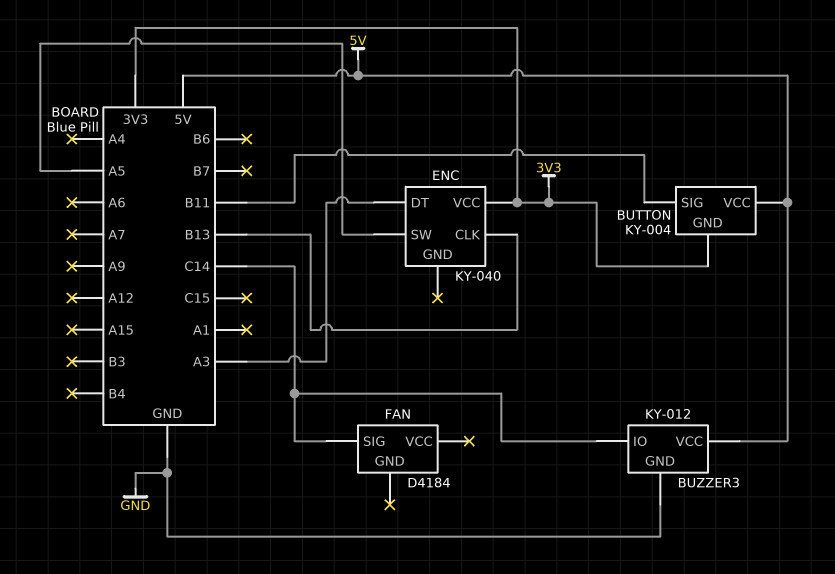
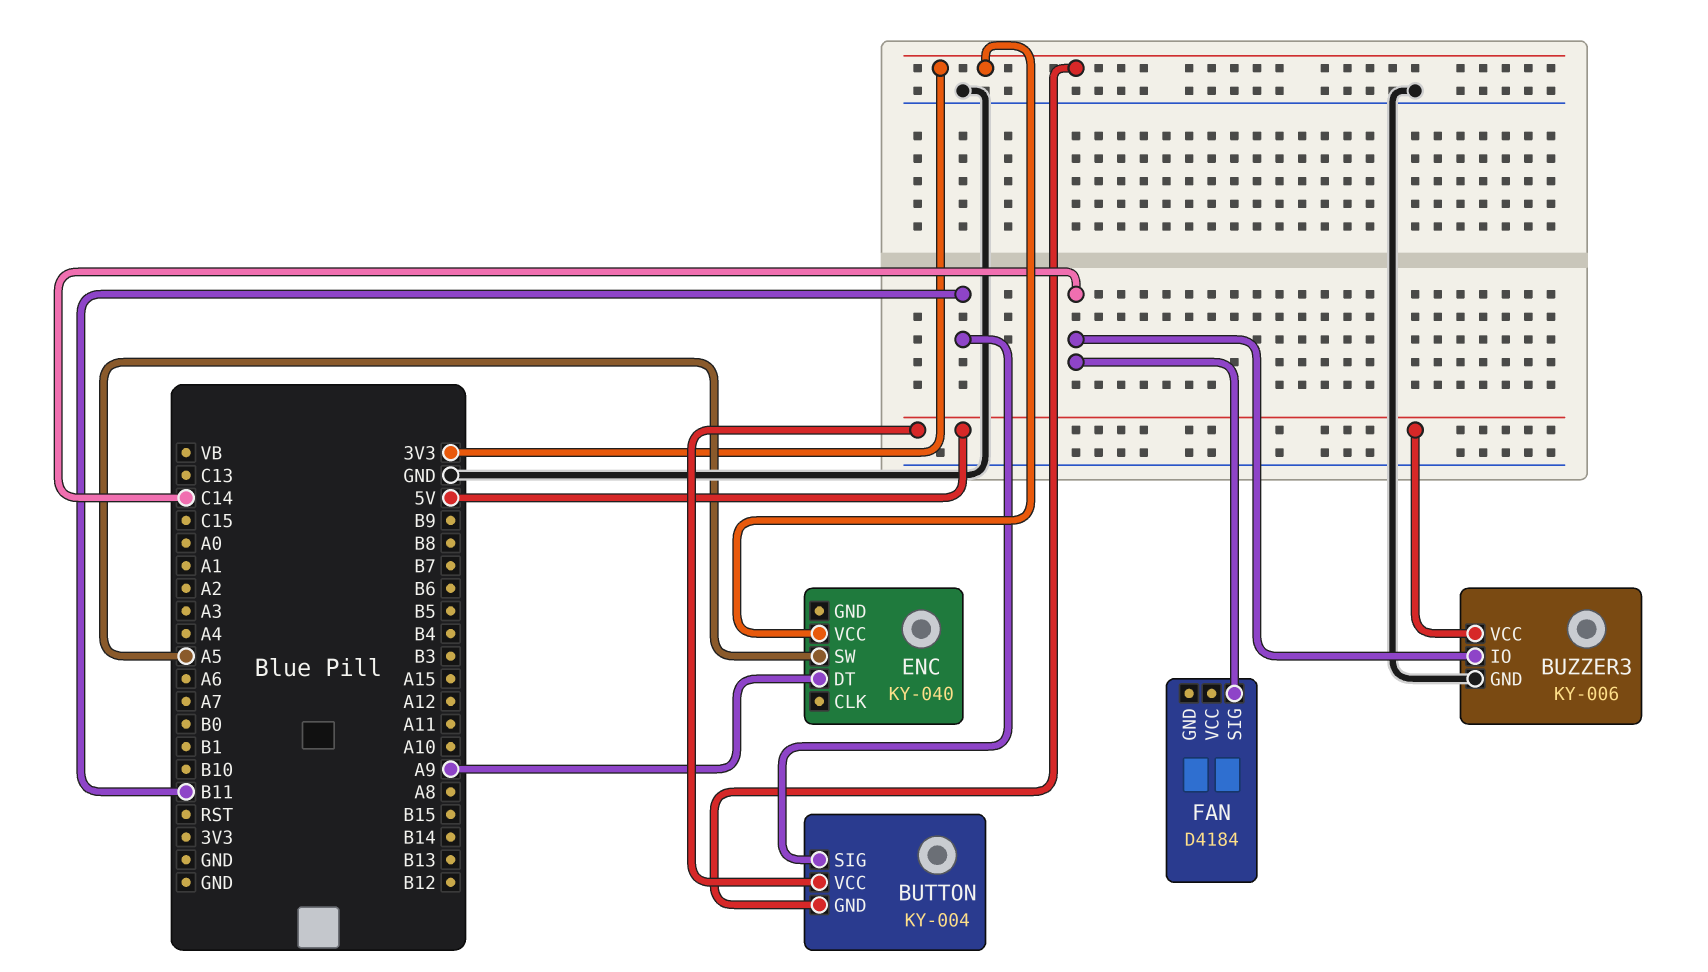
BUZZER3: KY-012 -> KY-006
ENC pin CLK: B13 -> none
ENC pin DT: A3 -> A9

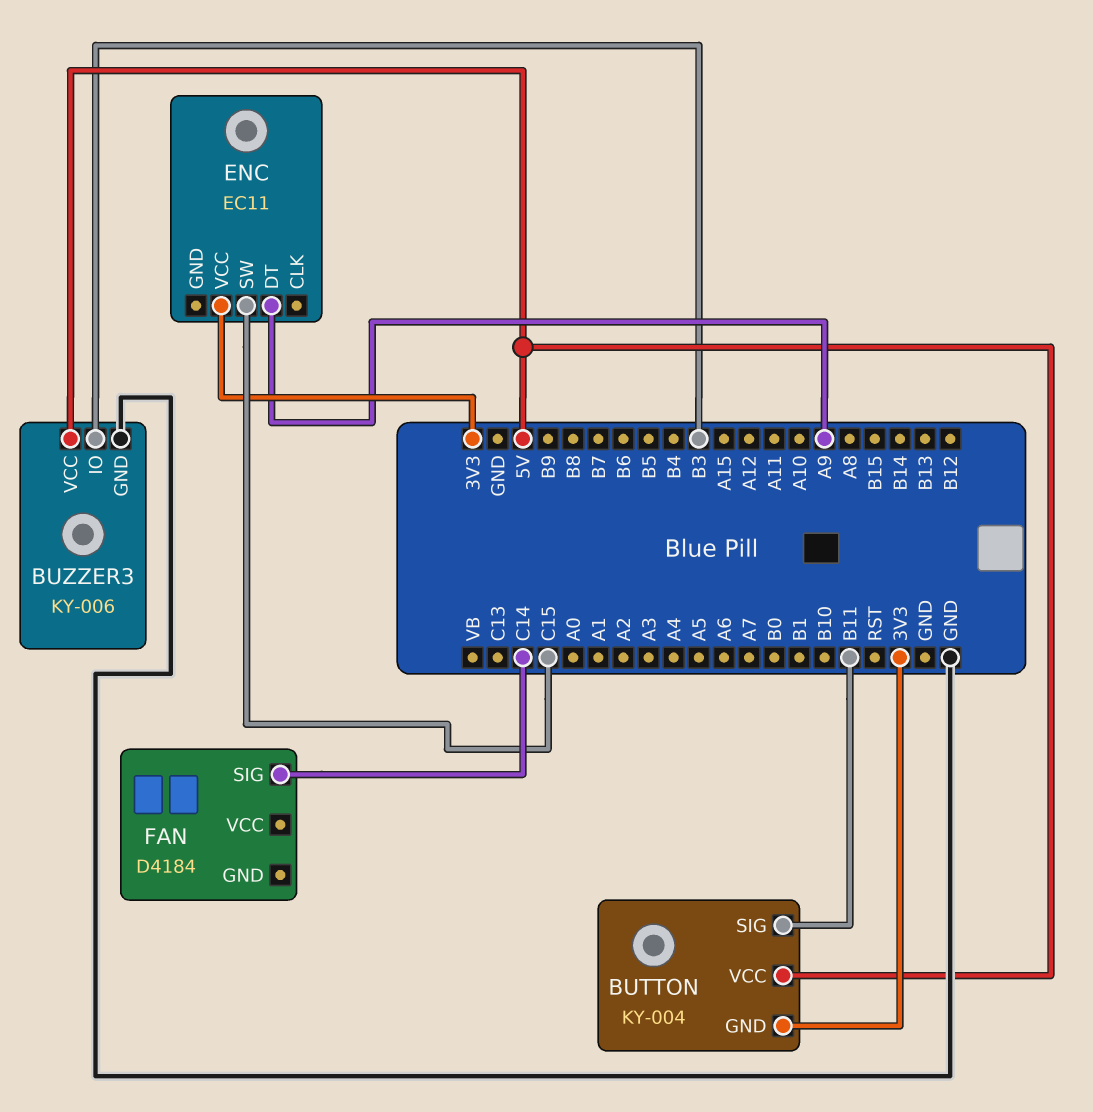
BUZZER3 pin IO: C14 -> B3
ENC: KY-040 -> EC11
ENC pin SW: A5 -> C15

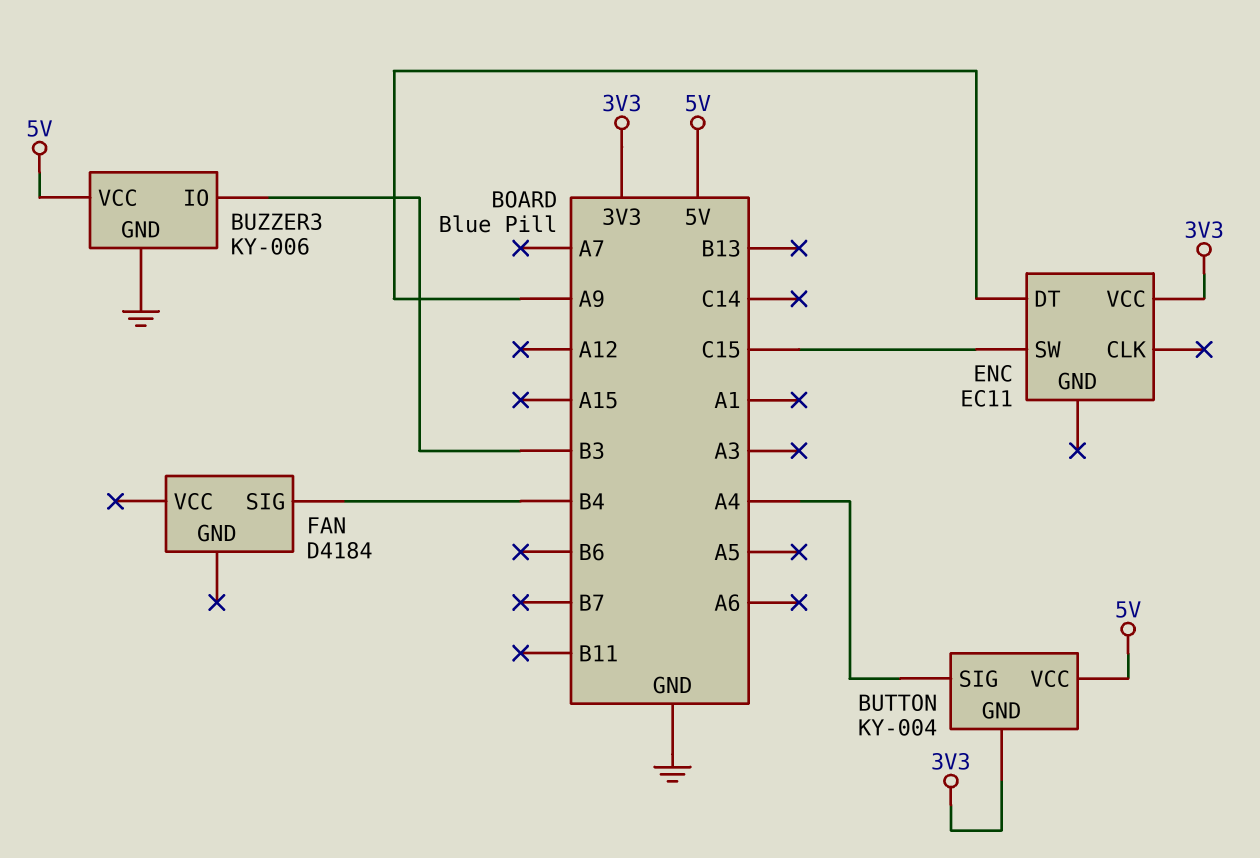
BUTTON pin SIG: B11 -> A4
FAN pin SIG: C14 -> B4

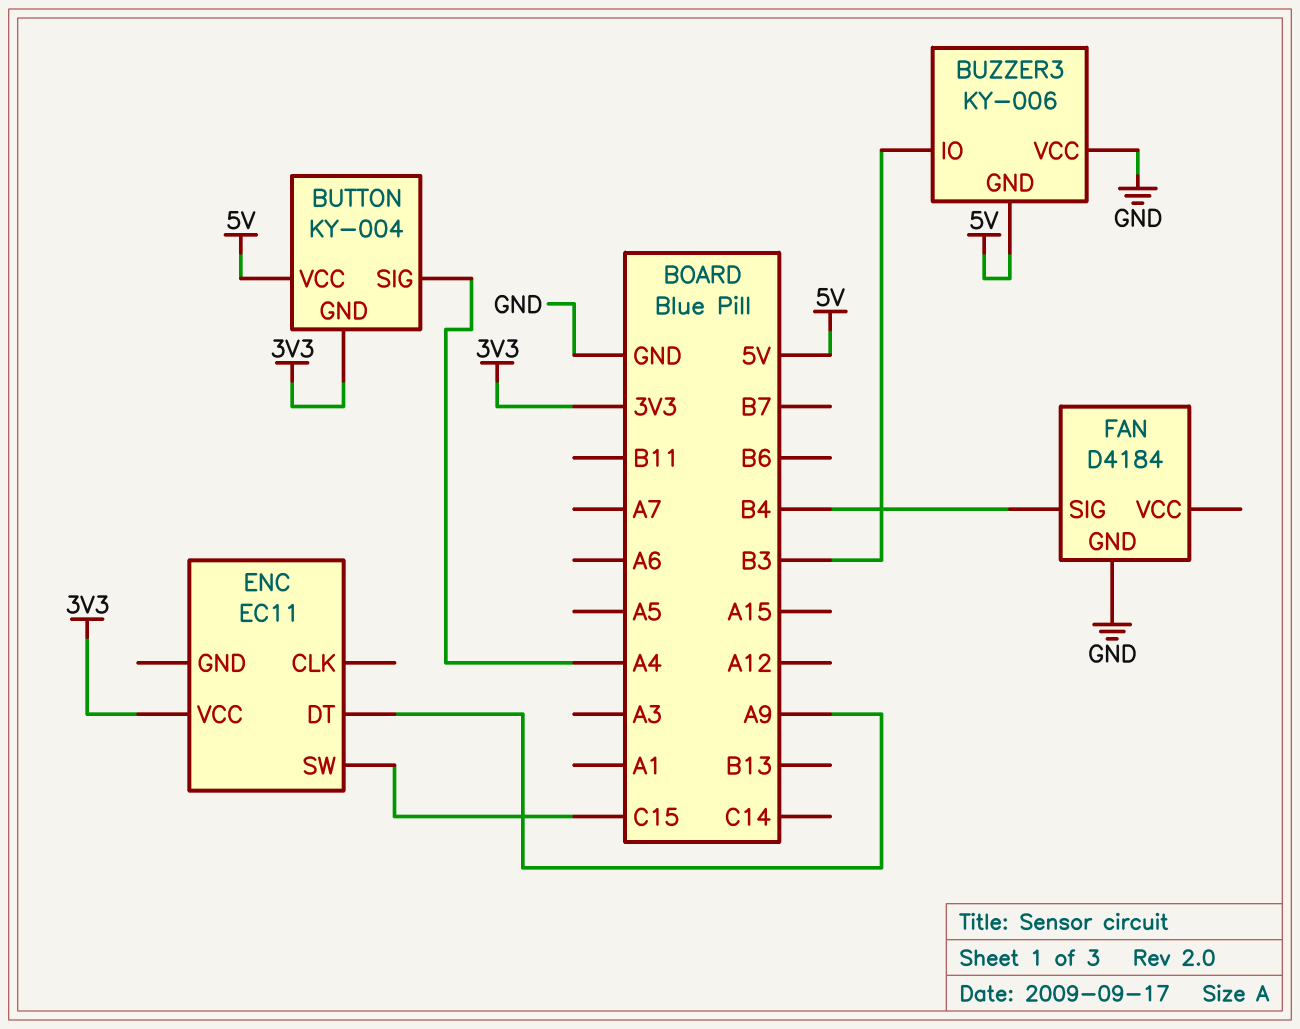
BUZZER3 pin GND: GND -> 5V
BUZZER3 pin VCC: 5V -> GND
FAN pin GND: none -> GND

